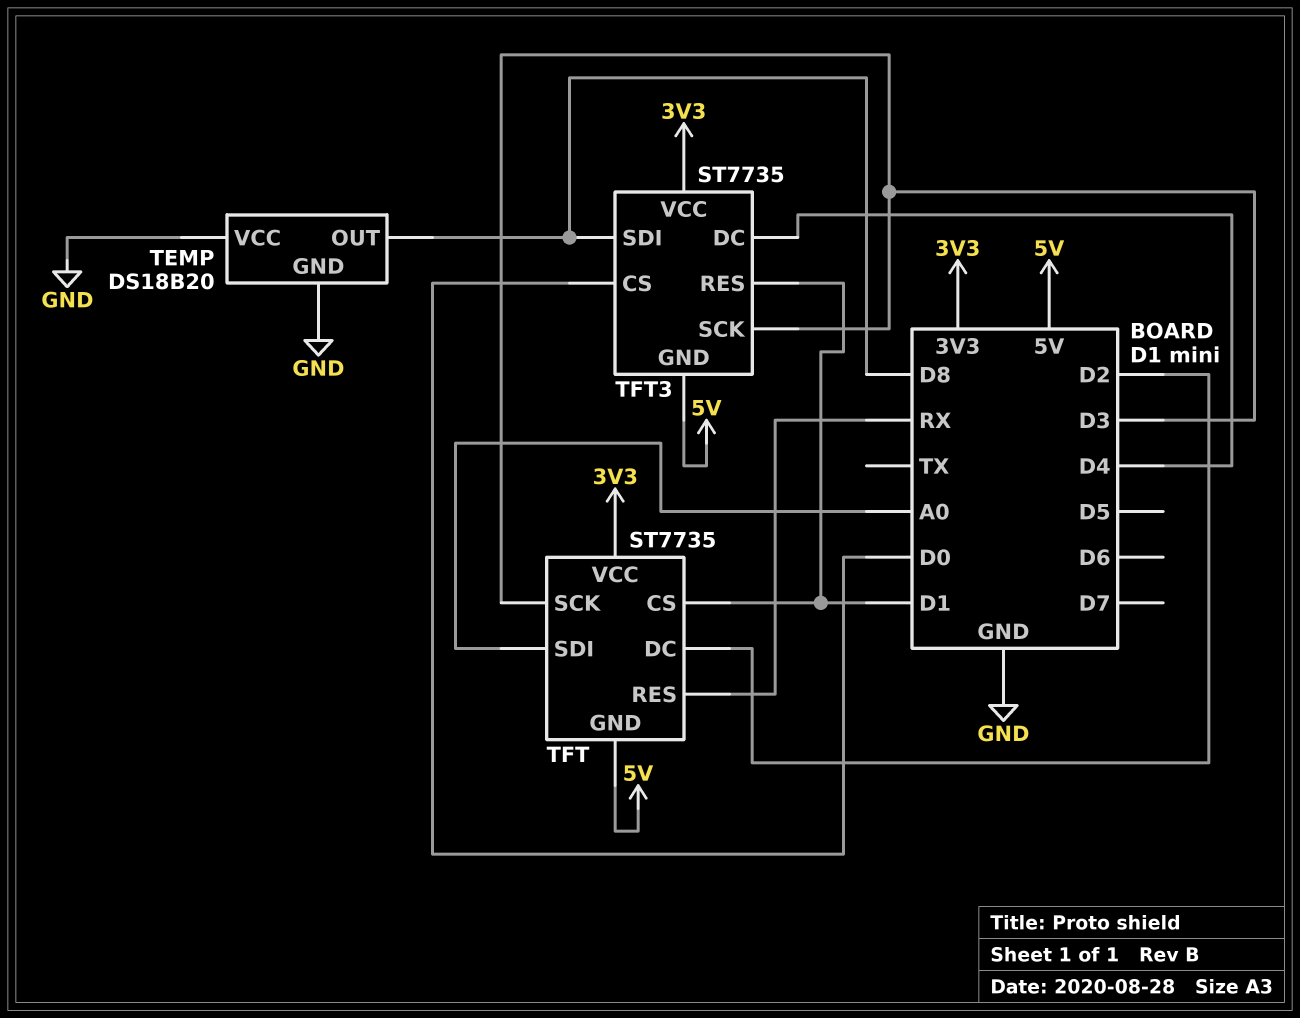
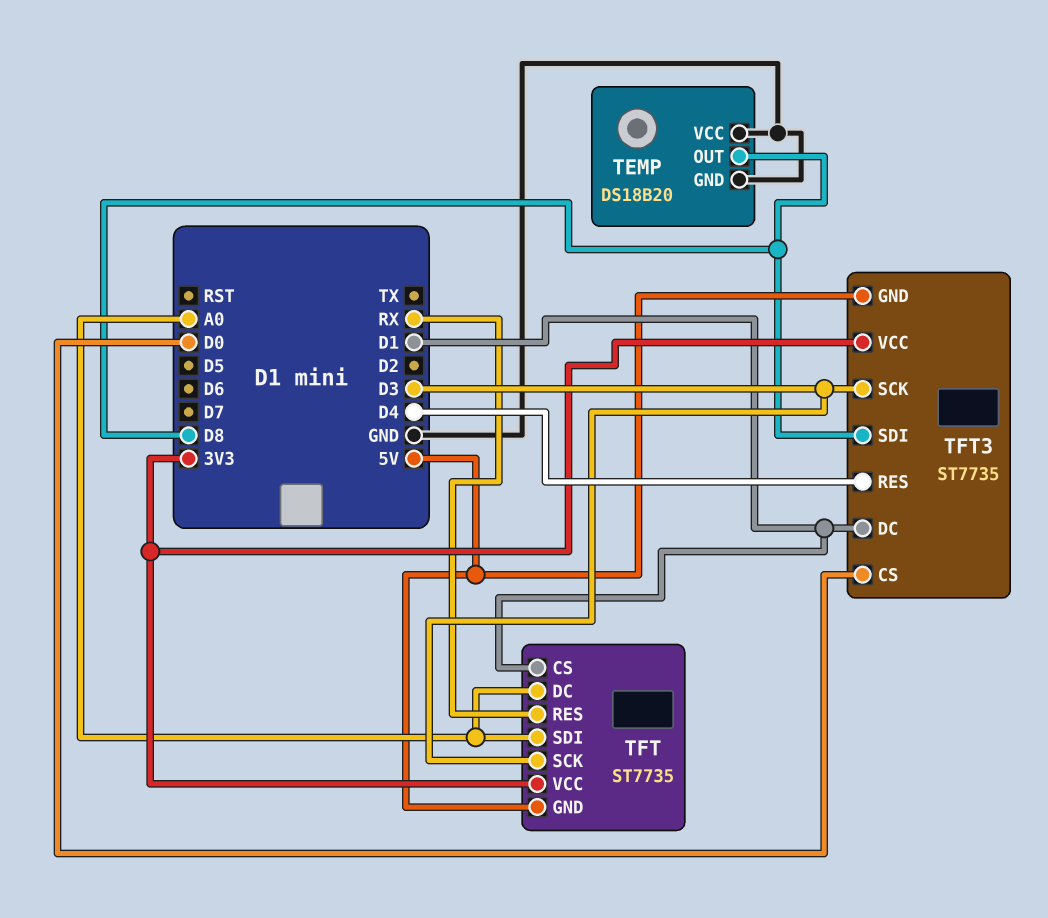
TFT pin DC: D2 -> A0
TFT3 pin DC: D4 -> D1
TFT3 pin RES: D1 -> D4

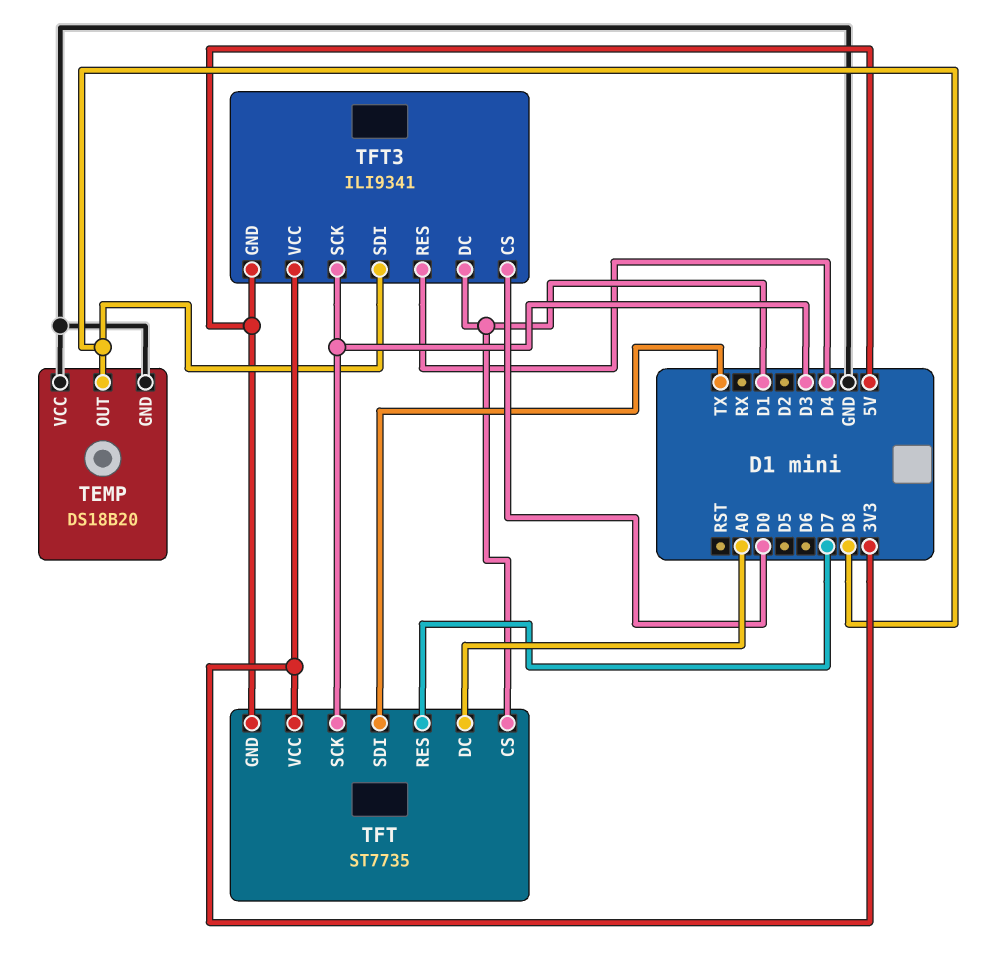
TFT pin RES: RX -> D7
TFT pin SDI: A0 -> TX
TFT3: ST7735 -> ILI9341

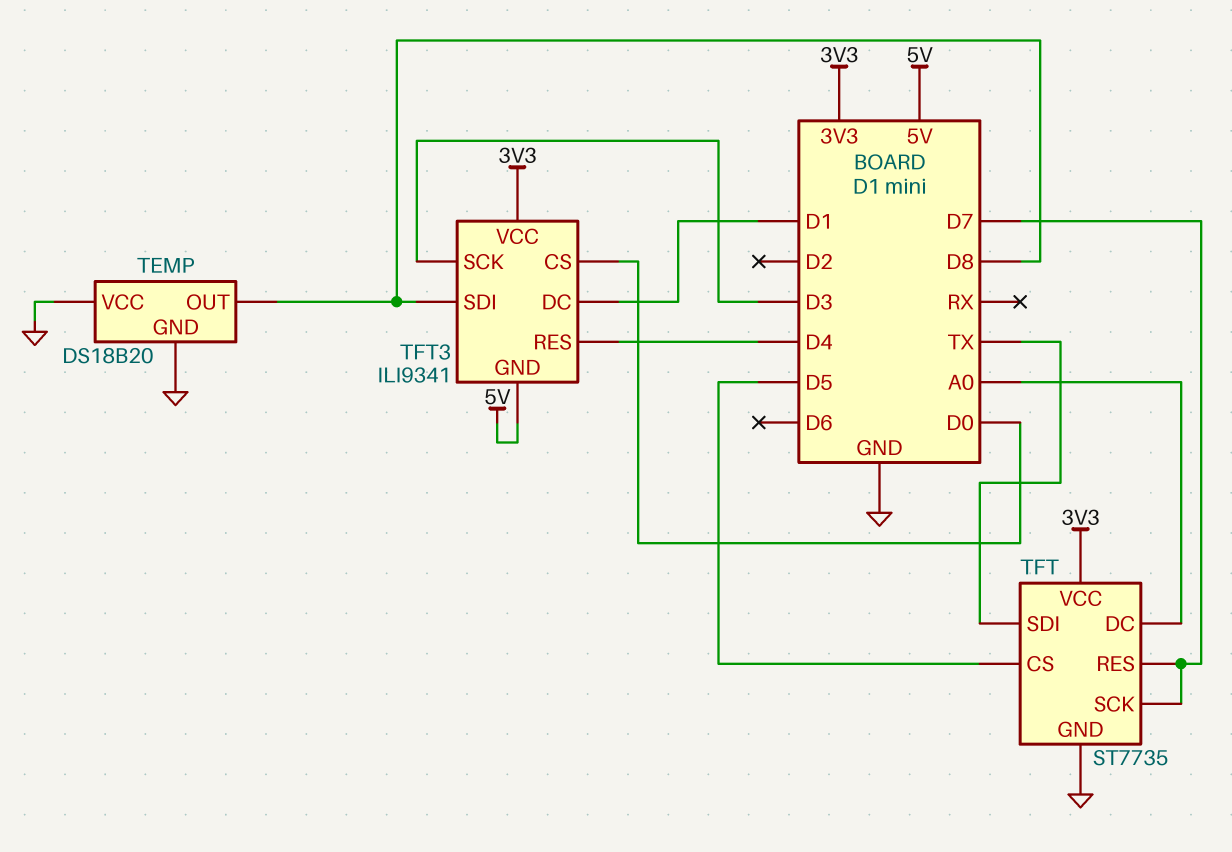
TFT pin CS: D1 -> D5
TFT pin GND: 5V -> GND
TFT pin SCK: D3 -> D7

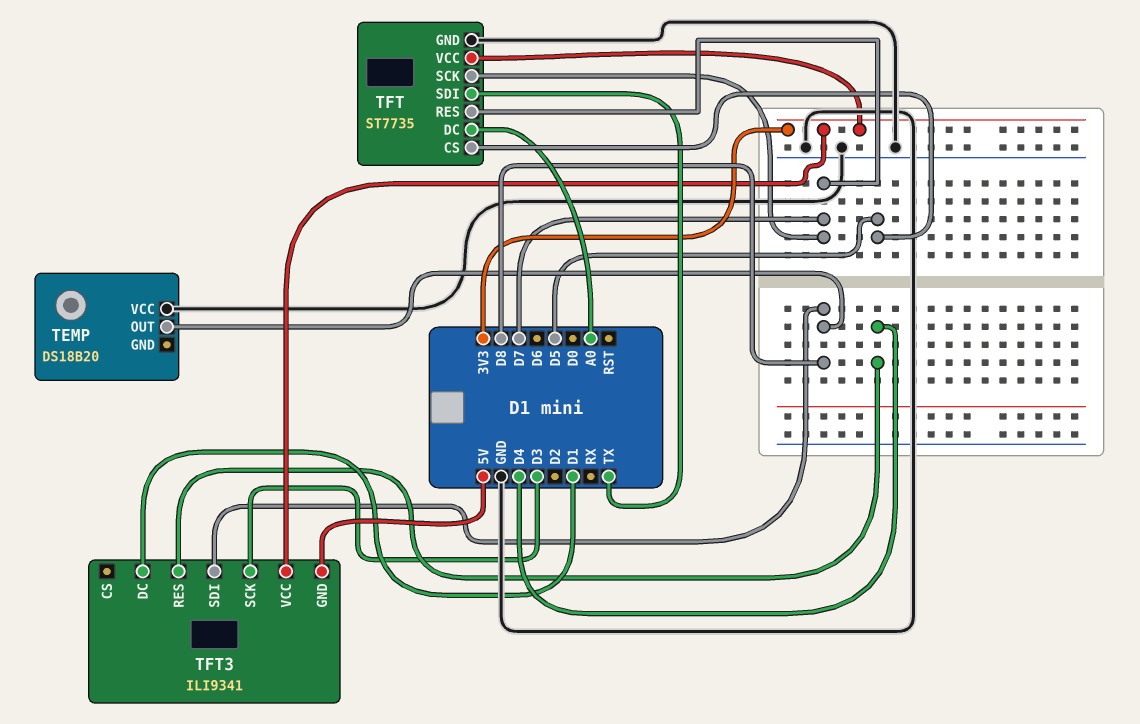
TEMP pin GND: GND -> none
TFT3 pin CS: D0 -> none

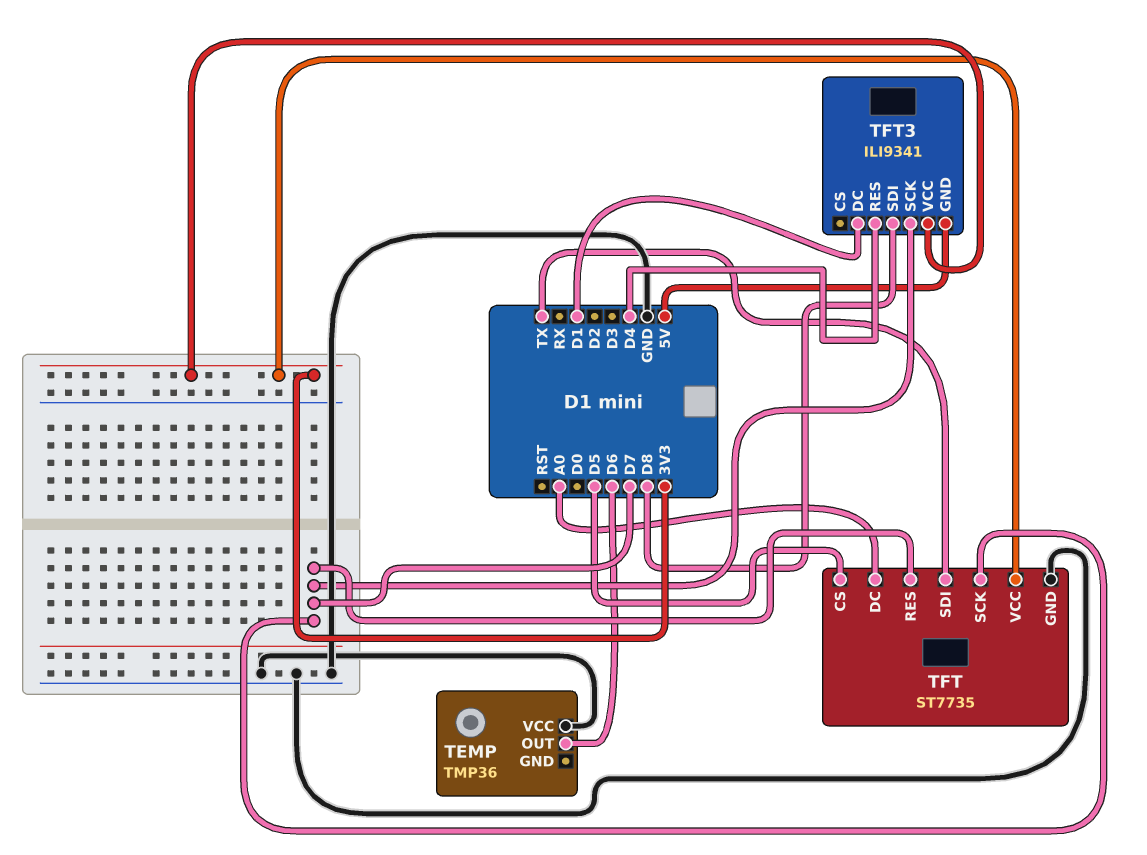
TEMP: DS18B20 -> TMP36
TEMP pin OUT: D8 -> D6
TFT3 pin SCK: D3 -> D7

